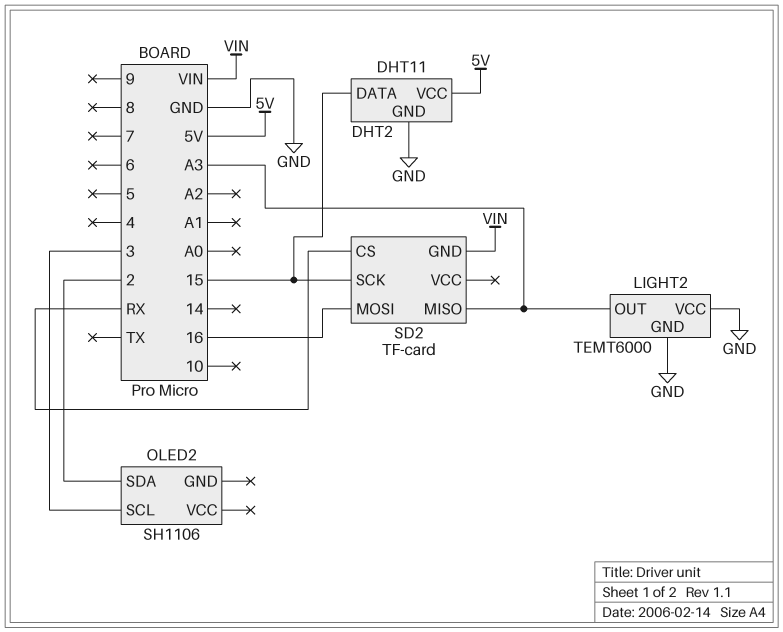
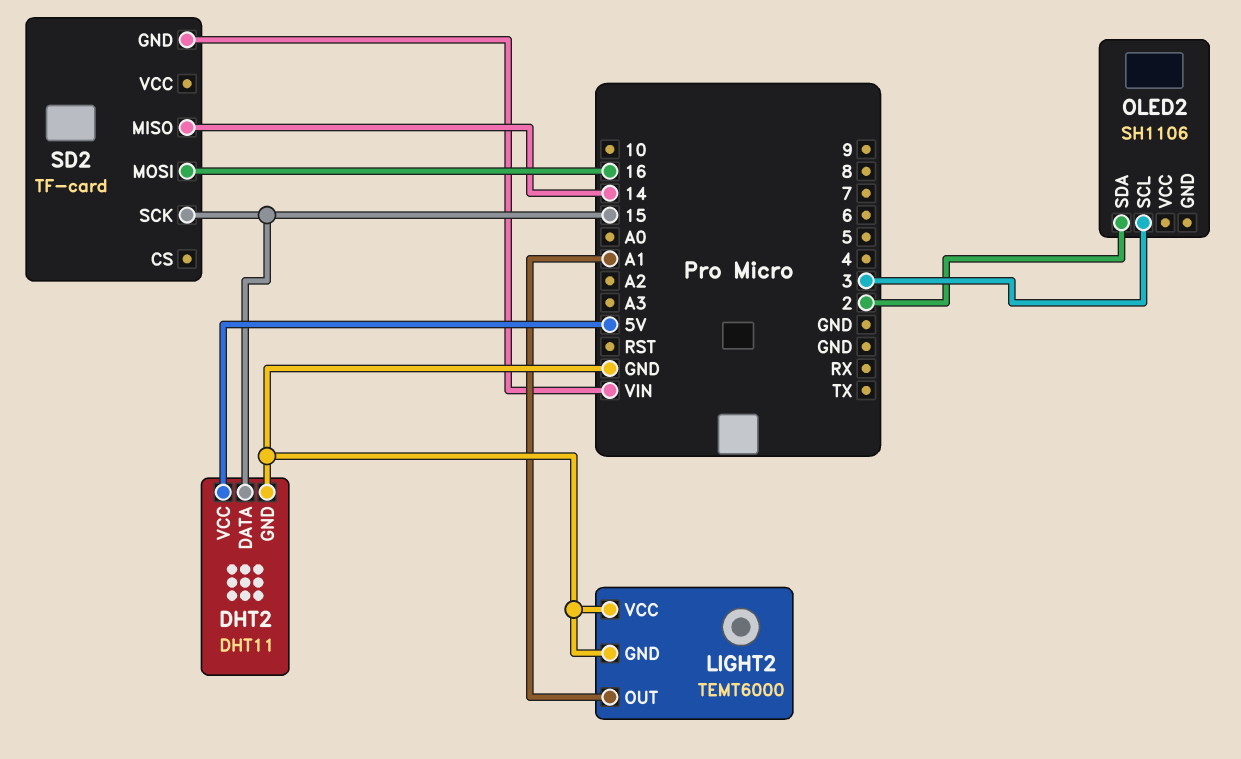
LIGHT2 pin OUT: A3 -> A1
SD2 pin CS: RX -> none
SD2 pin MISO: A3 -> 14

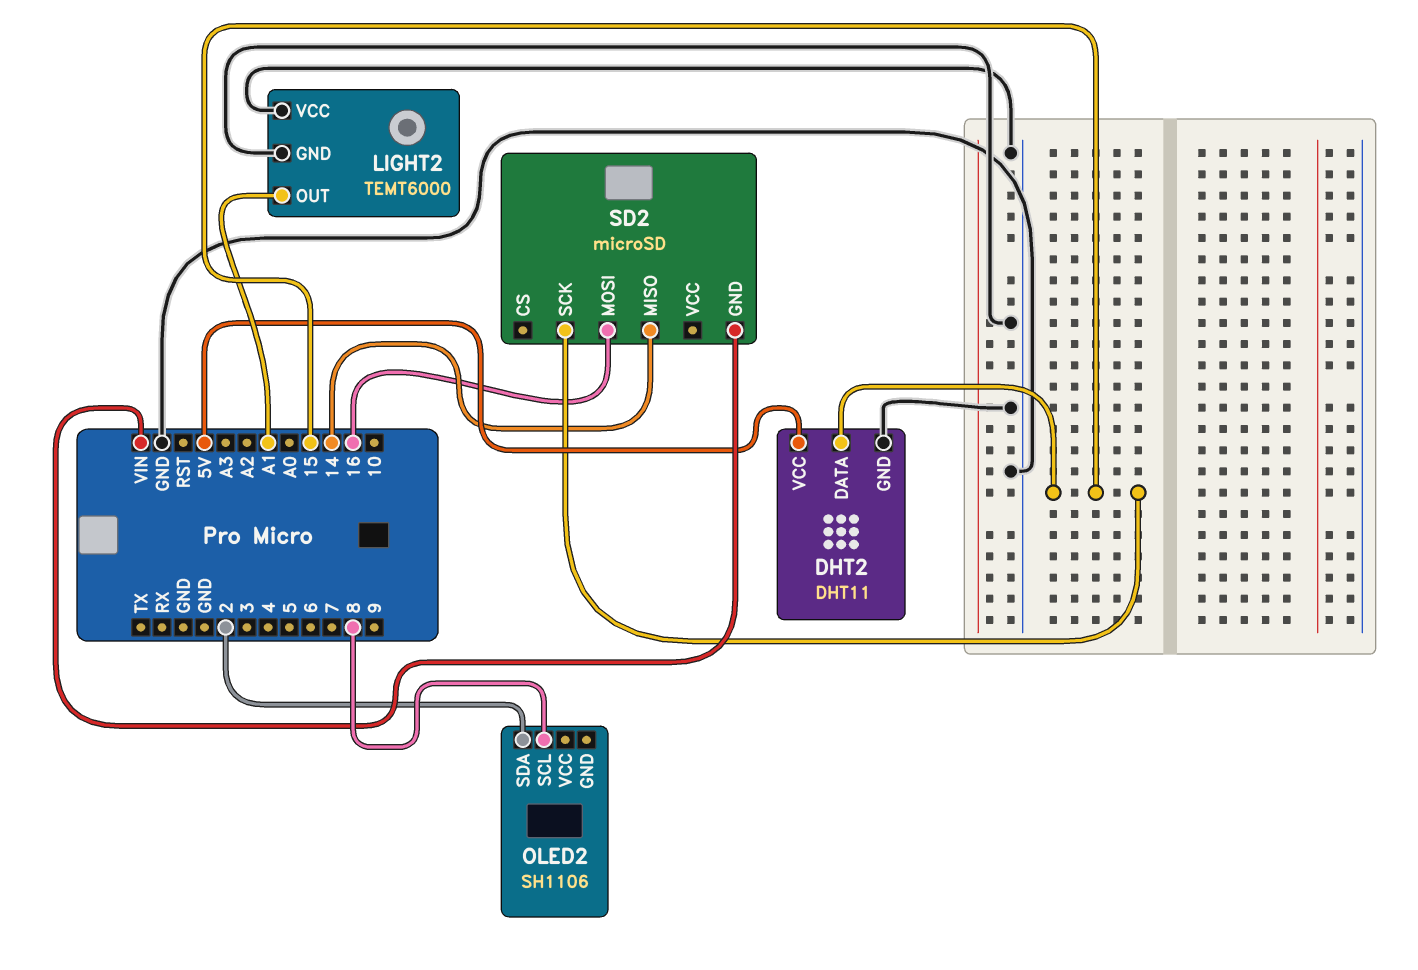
OLED2 pin SCL: 3 -> 8
SD2: TF-card -> microSD

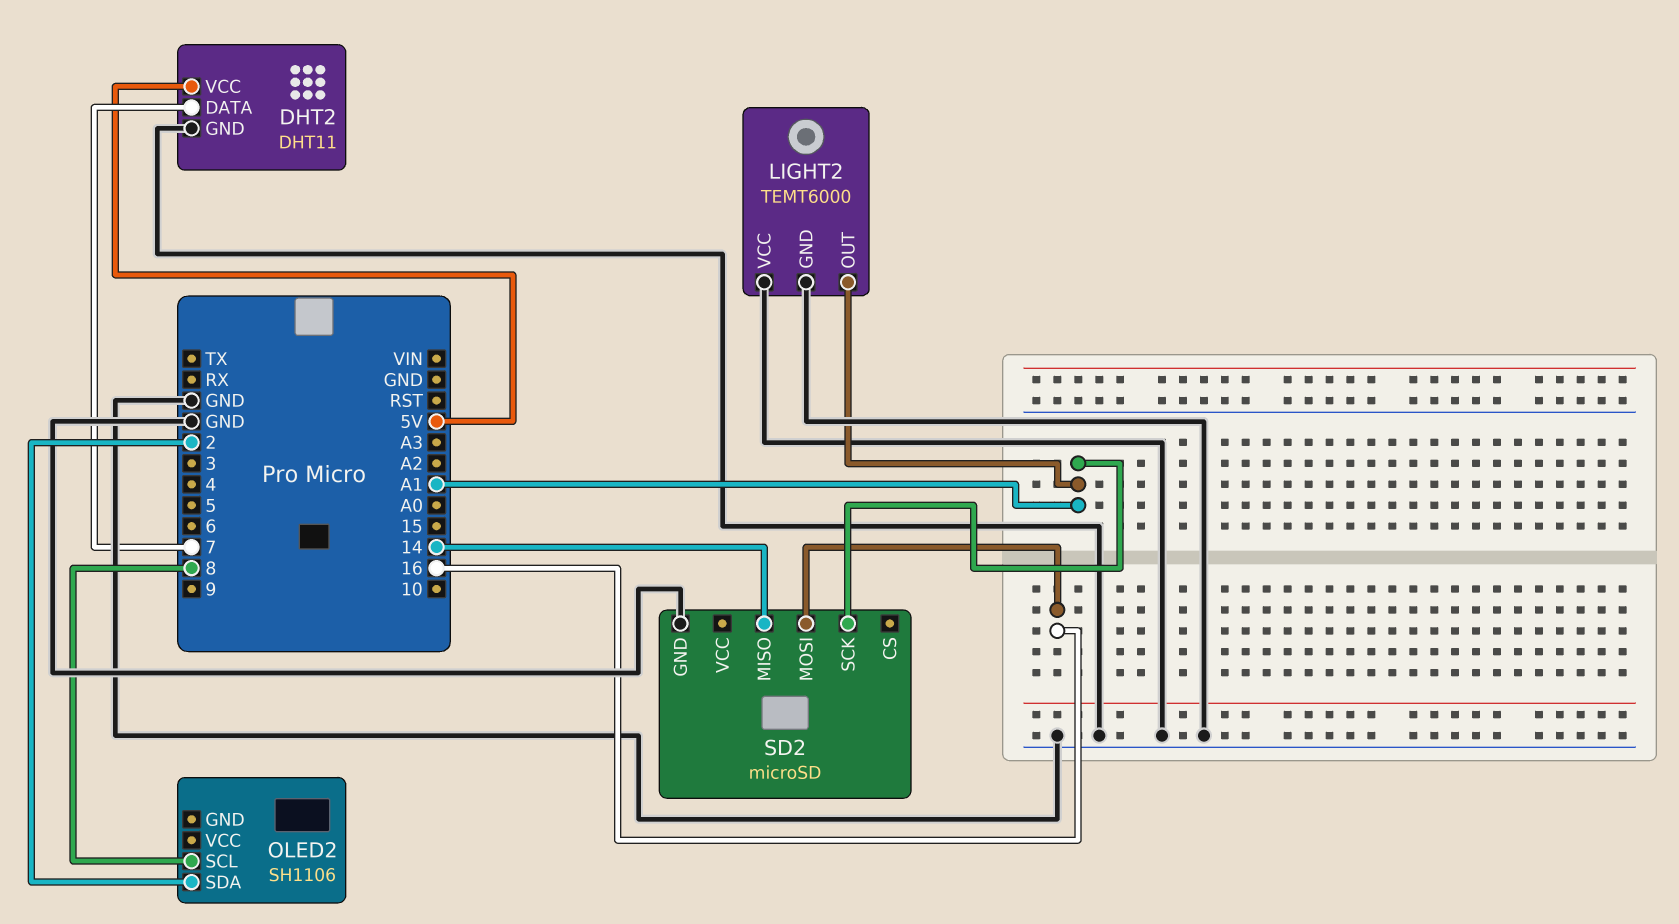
DHT2 pin DATA: 15 -> 7
SD2 pin GND: VIN -> GND
SD2 pin SCK: 15 -> A1

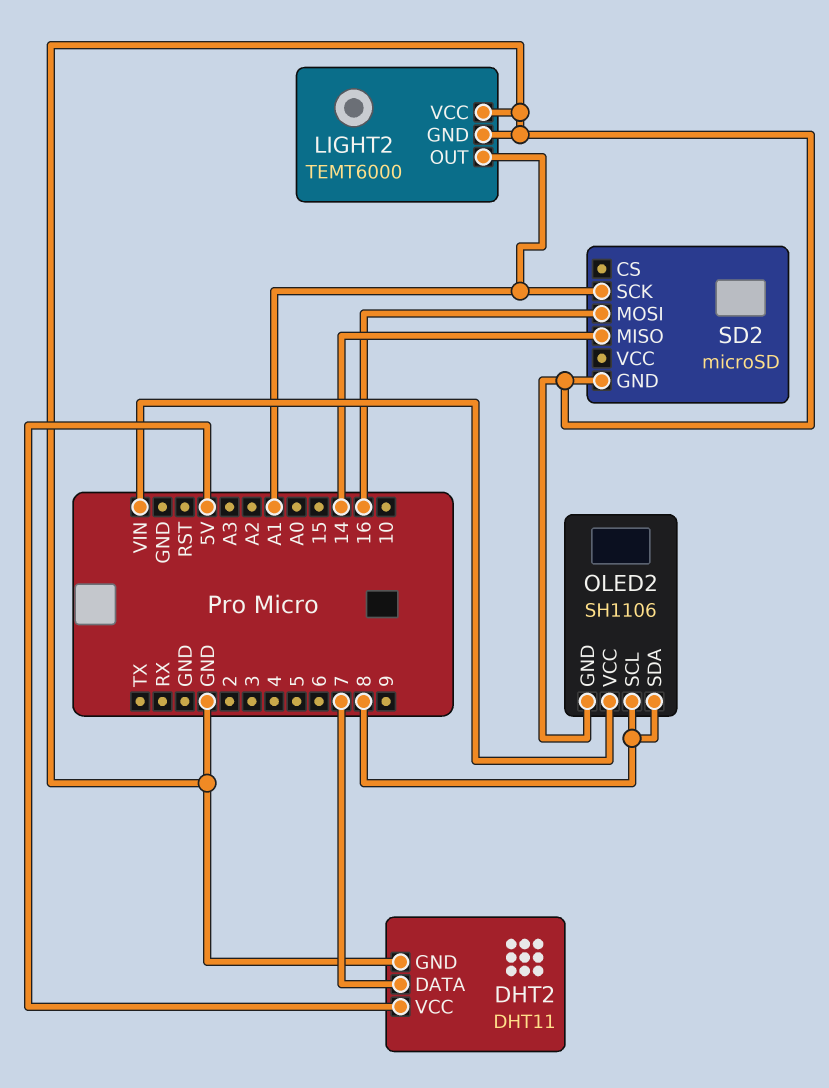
OLED2 pin GND: none -> GND
OLED2 pin SDA: 2 -> 8
OLED2 pin VCC: none -> VIN

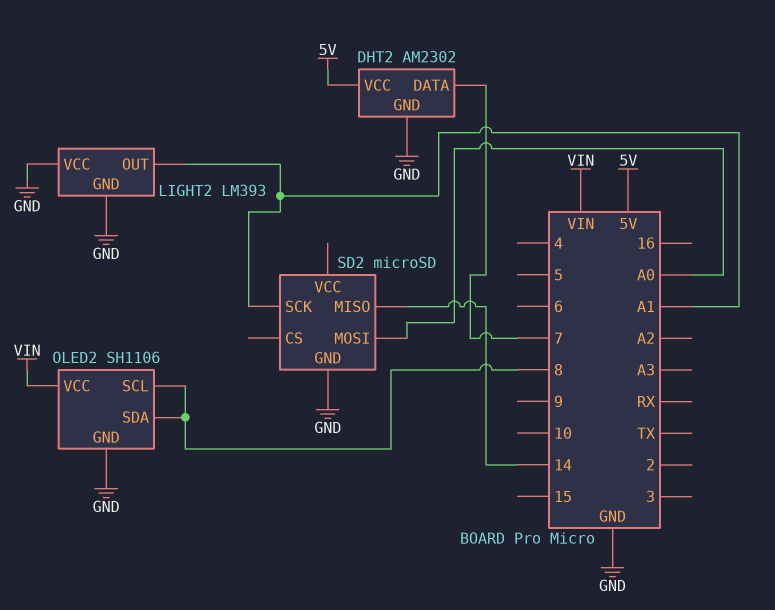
DHT2: DHT11 -> AM2302
LIGHT2: TEMT6000 -> LM393
SD2 pin MOSI: 16 -> A0

